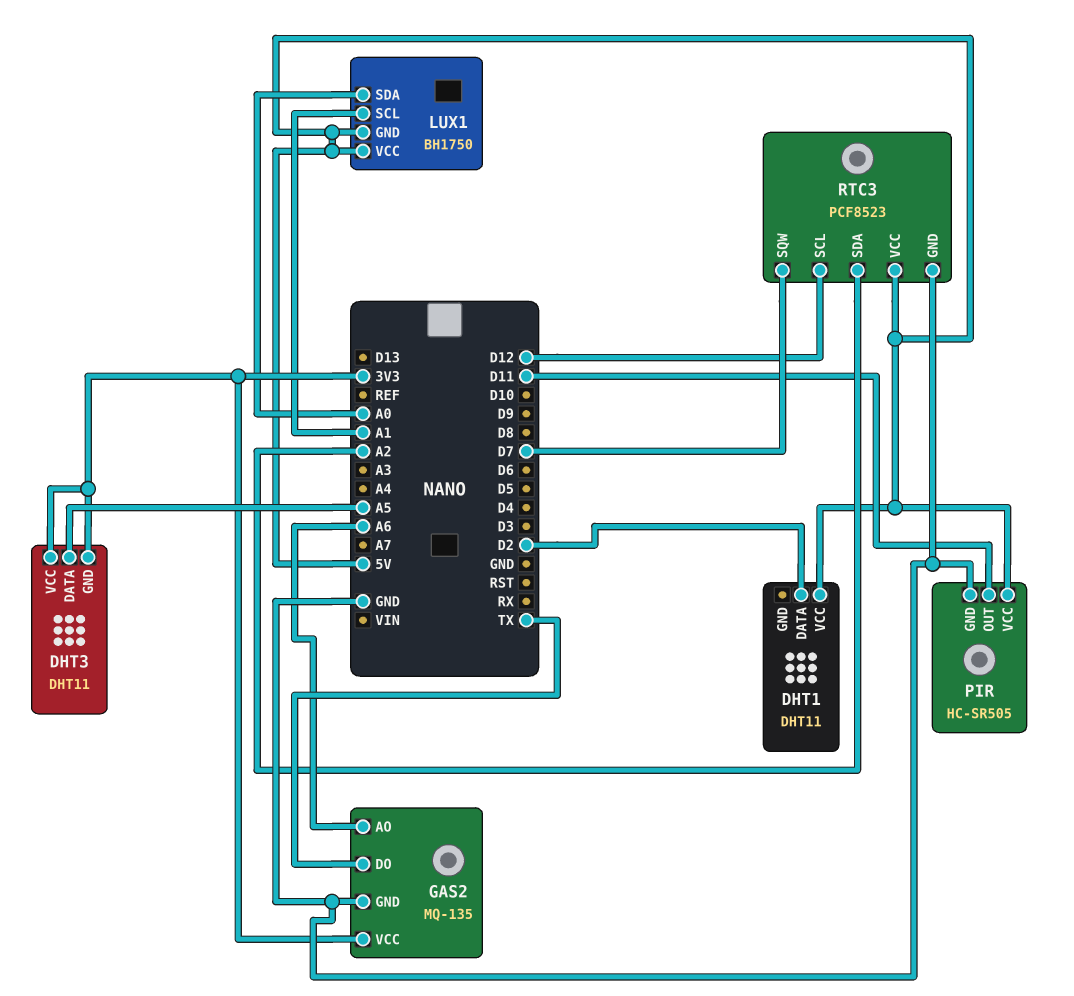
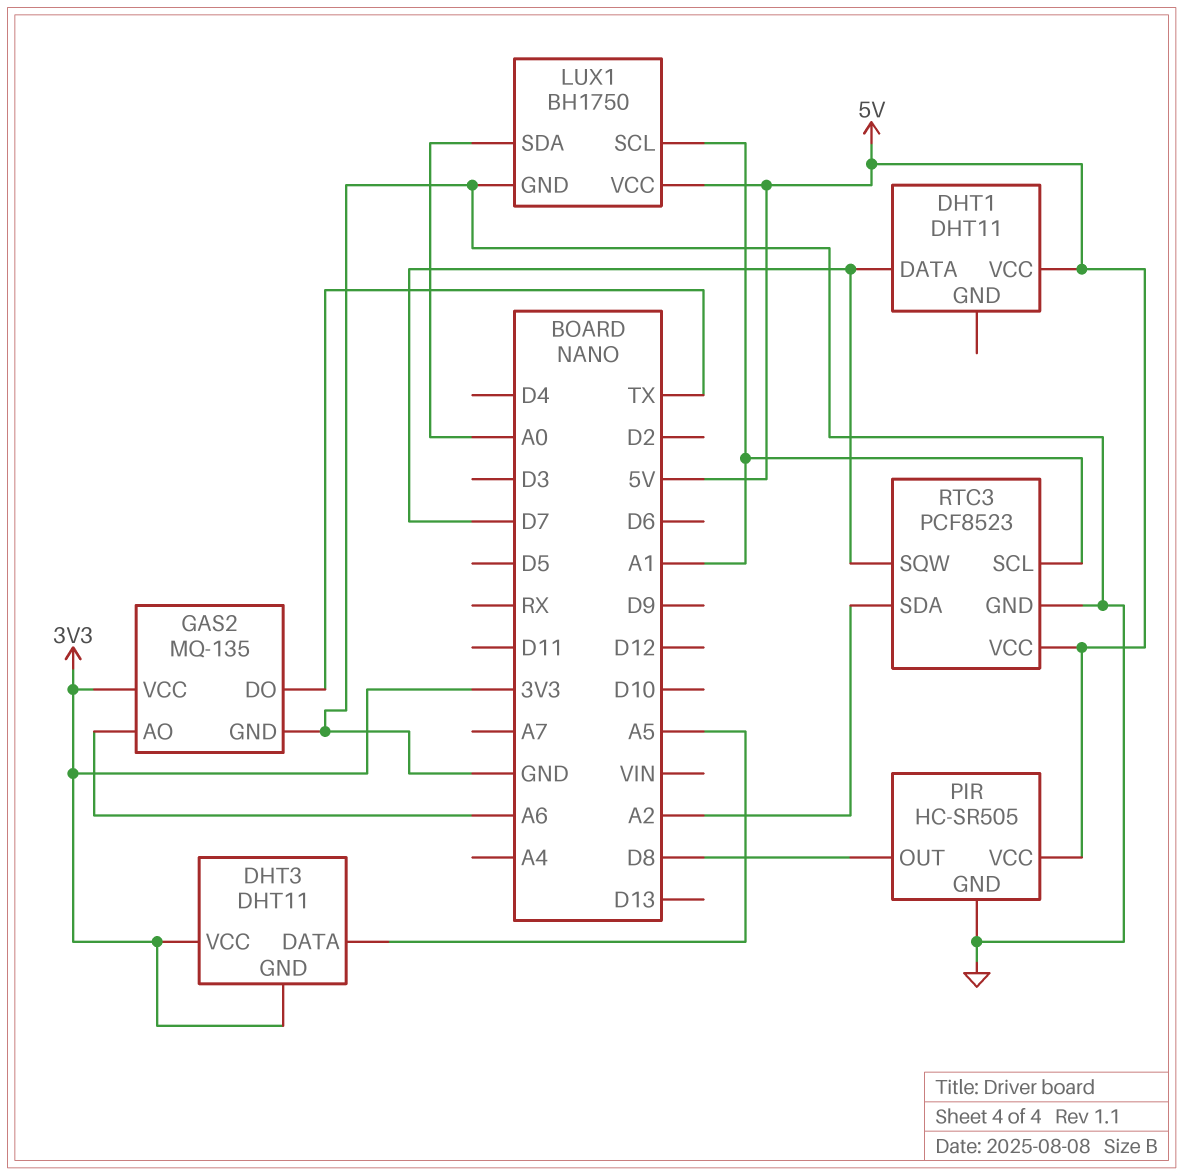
DHT1 pin DATA: D2 -> D7
LUX1 pin GND: 5V -> GND
PIR pin OUT: D11 -> D8
RTC3 pin SCL: D12 -> A1

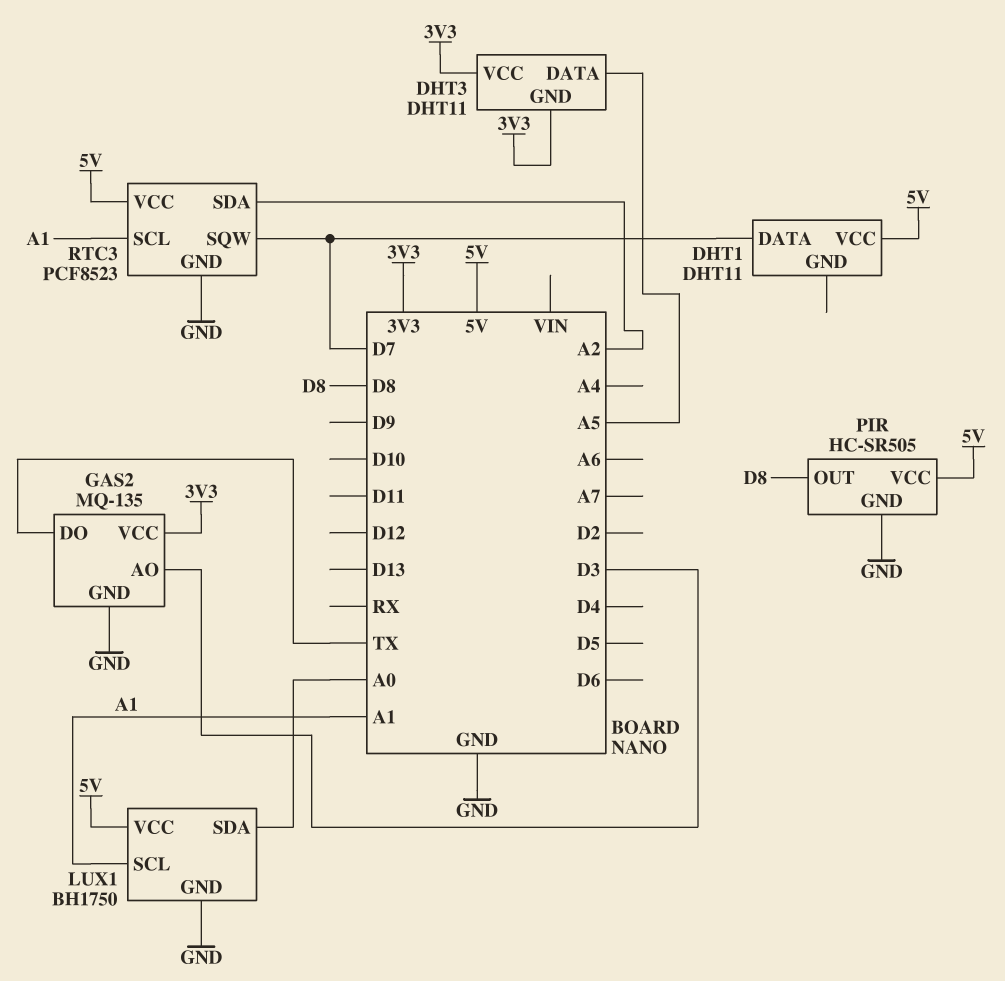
GAS2 pin AO: A6 -> D3

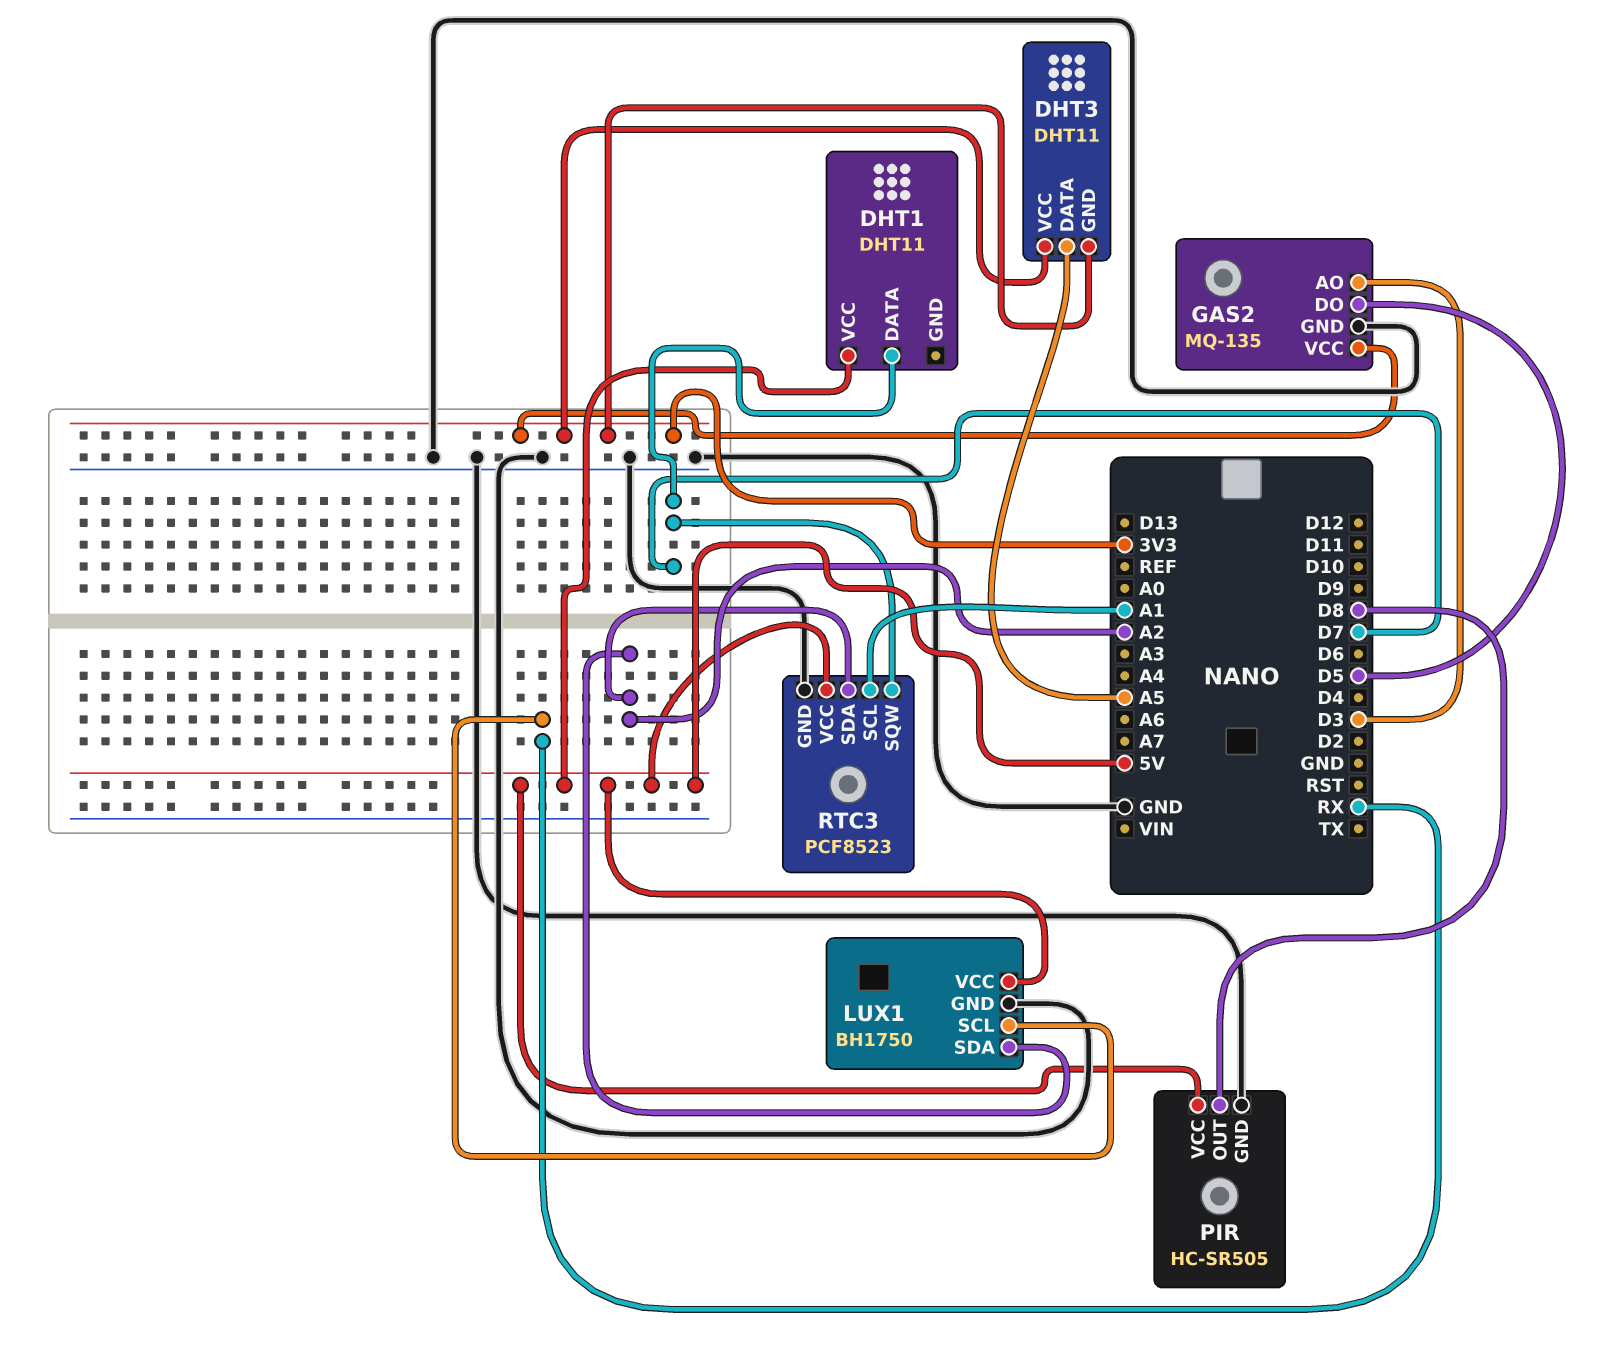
GAS2 pin DO: TX -> D5
LUX1 pin SCL: A1 -> RX
LUX1 pin SDA: A0 -> A2

